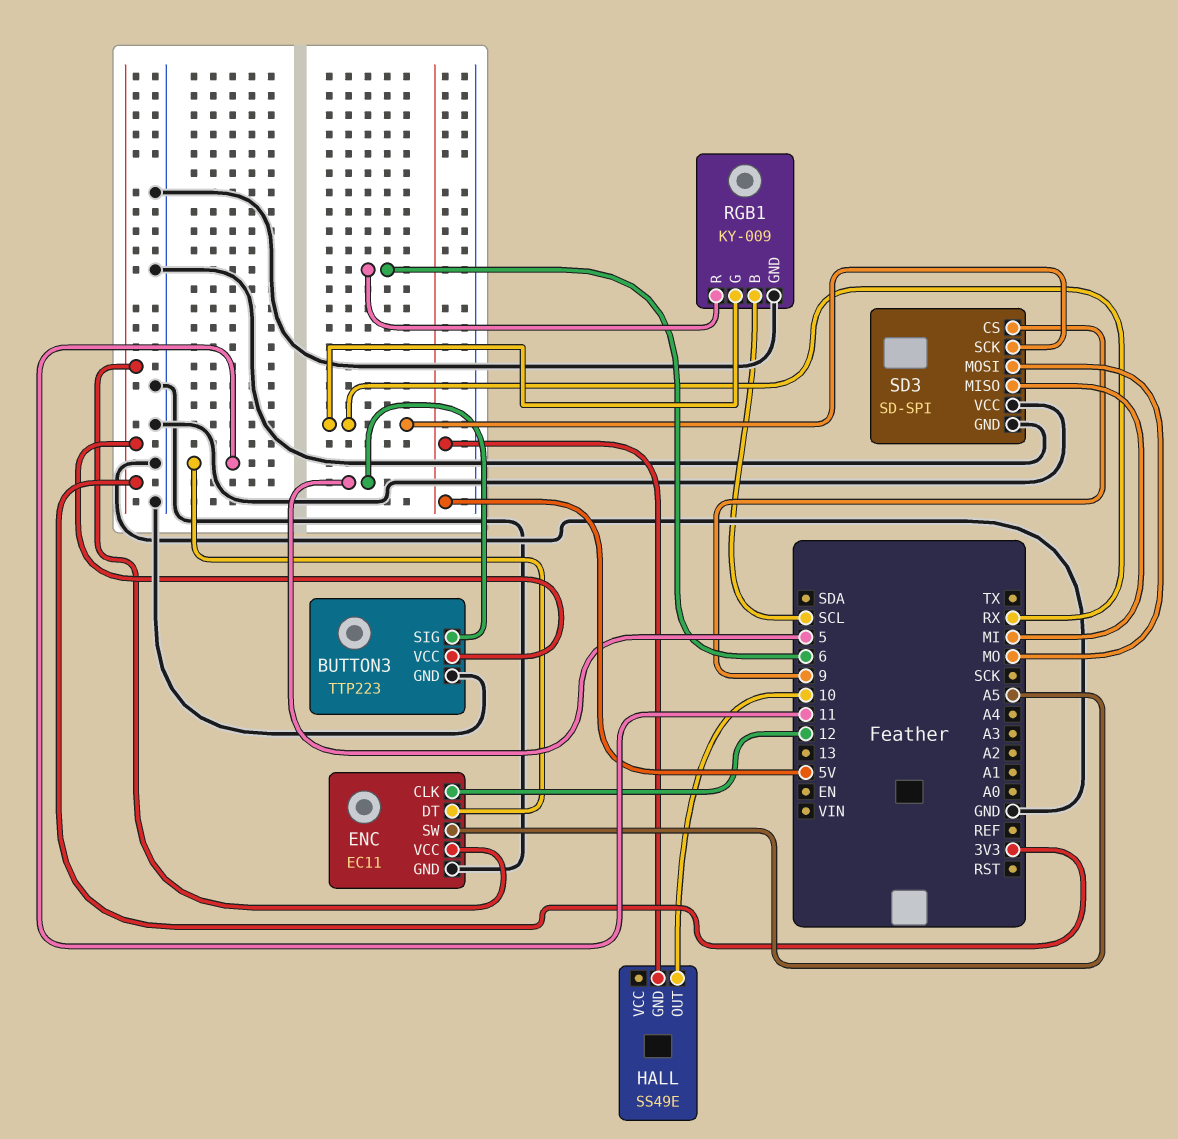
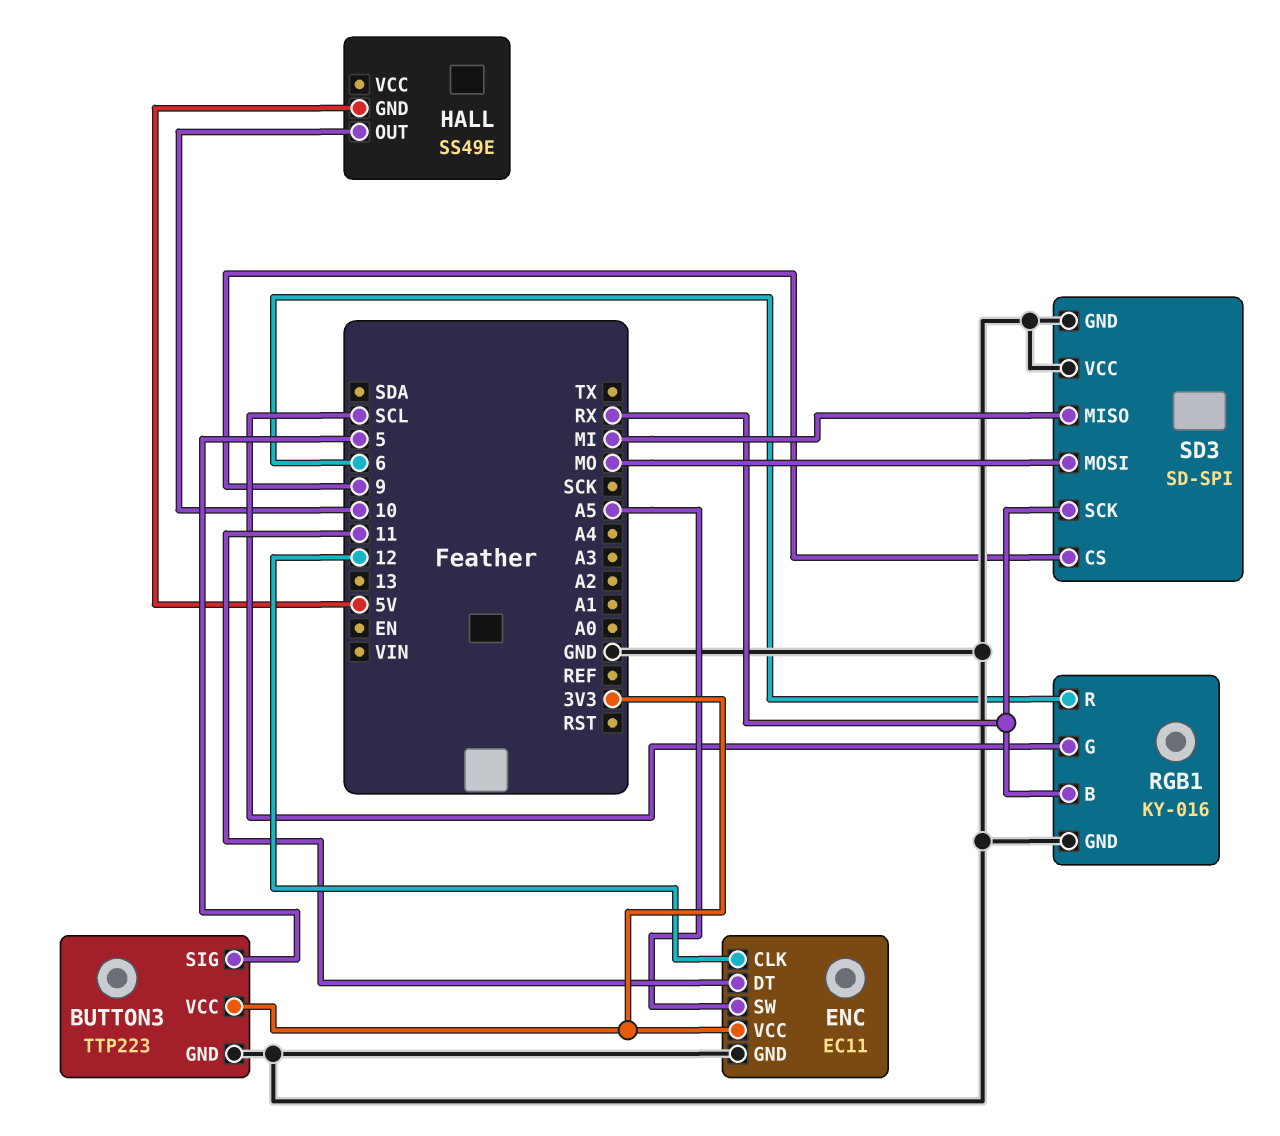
RGB1: KY-009 -> KY-016
RGB1 pin B: SCL -> RX
RGB1 pin G: RX -> SCL

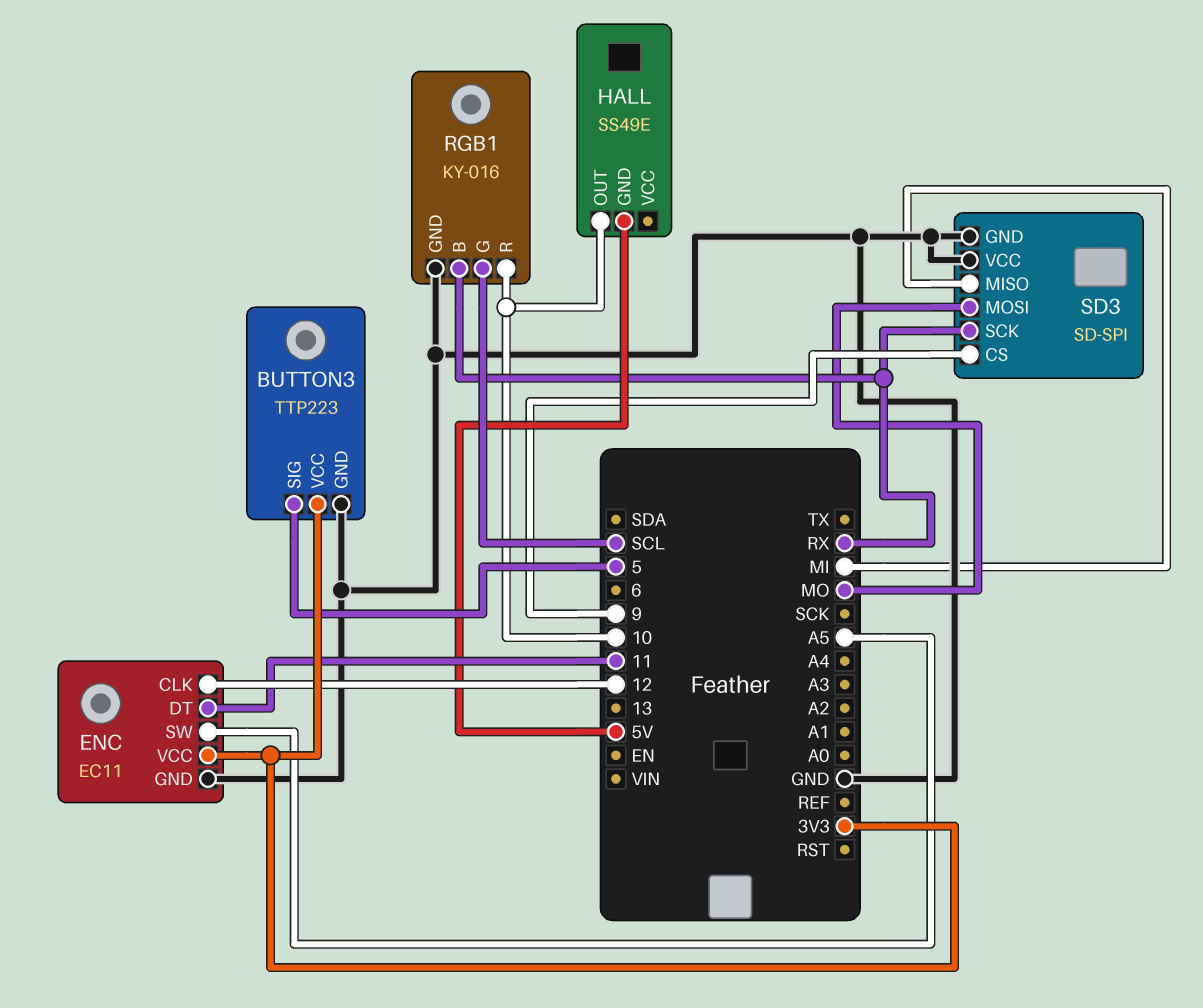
RGB1 pin R: 6 -> 10

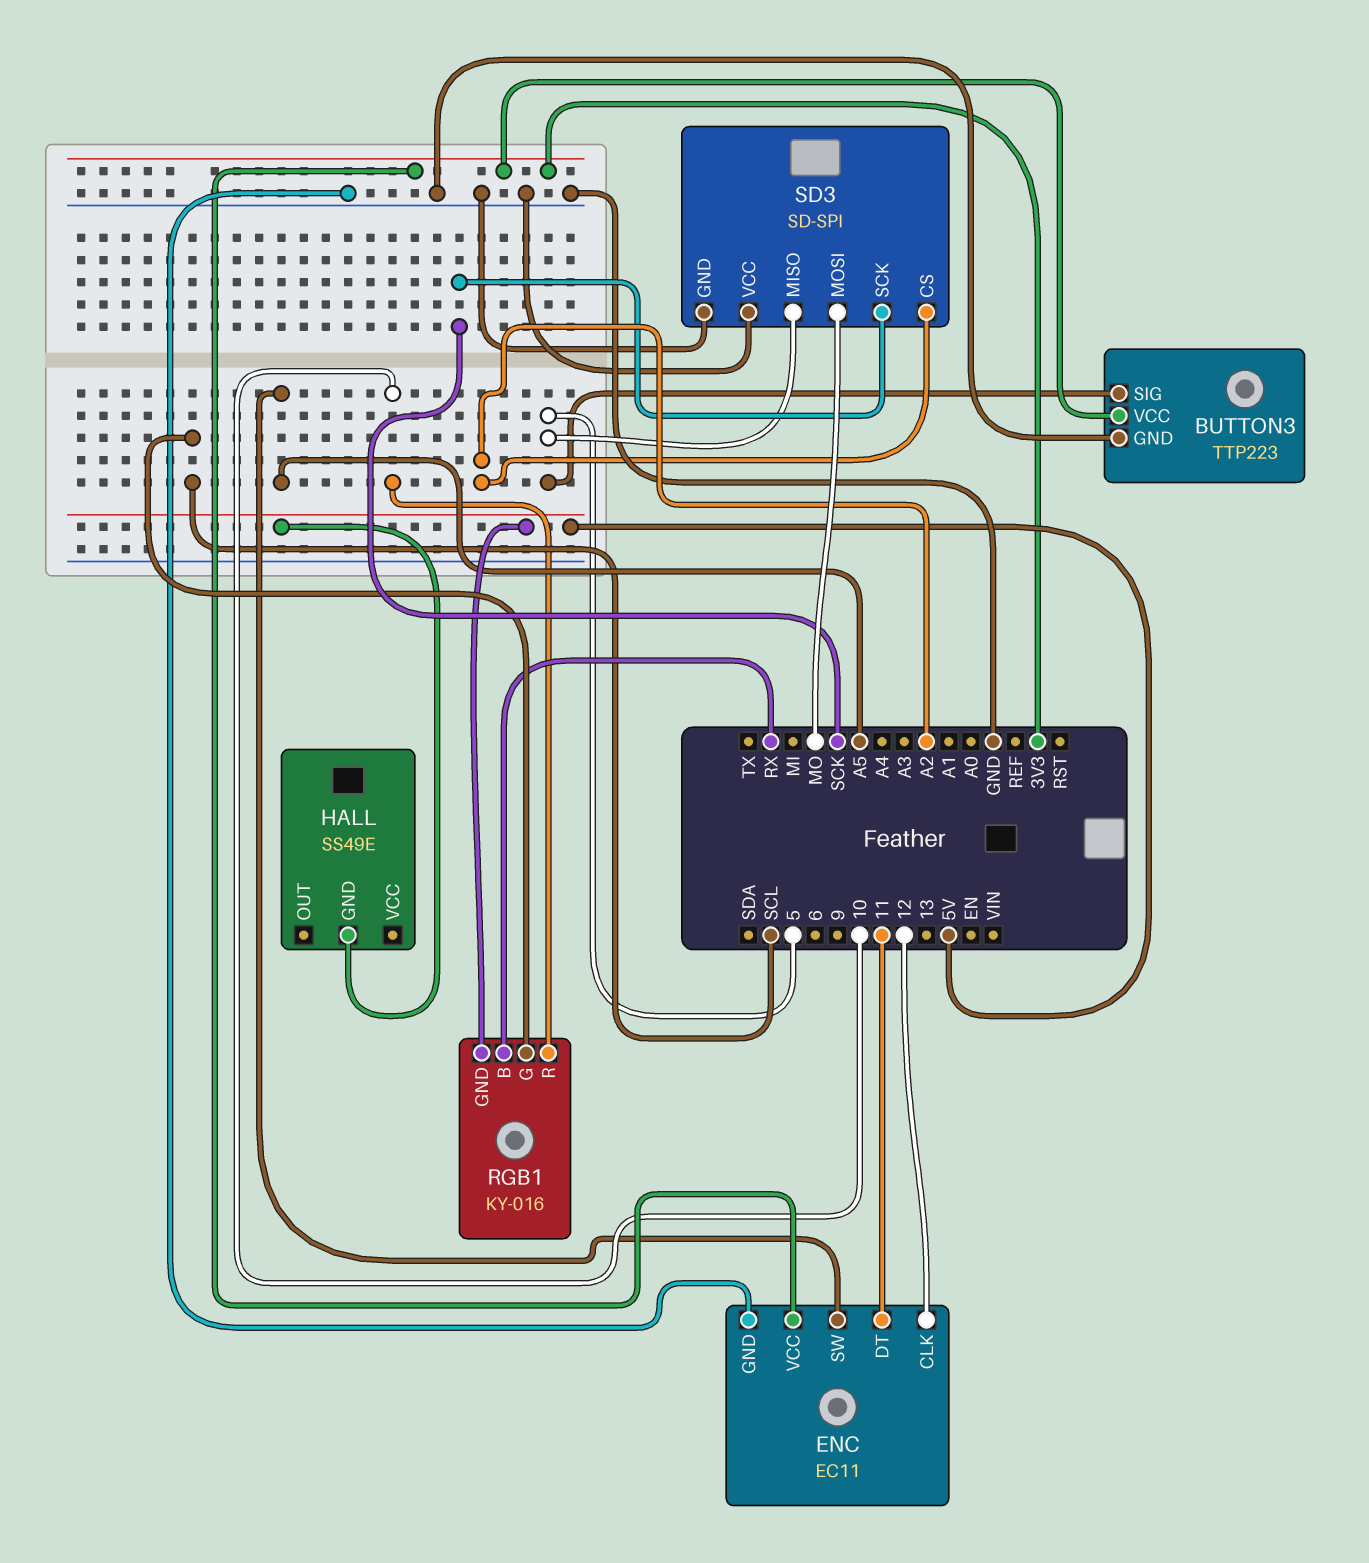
HALL pin OUT: 10 -> none
RGB1 pin GND: GND -> 5V
SD3 pin CS: 9 -> A2
SD3 pin MISO: MI -> 5
SD3 pin SCK: RX -> SCK

